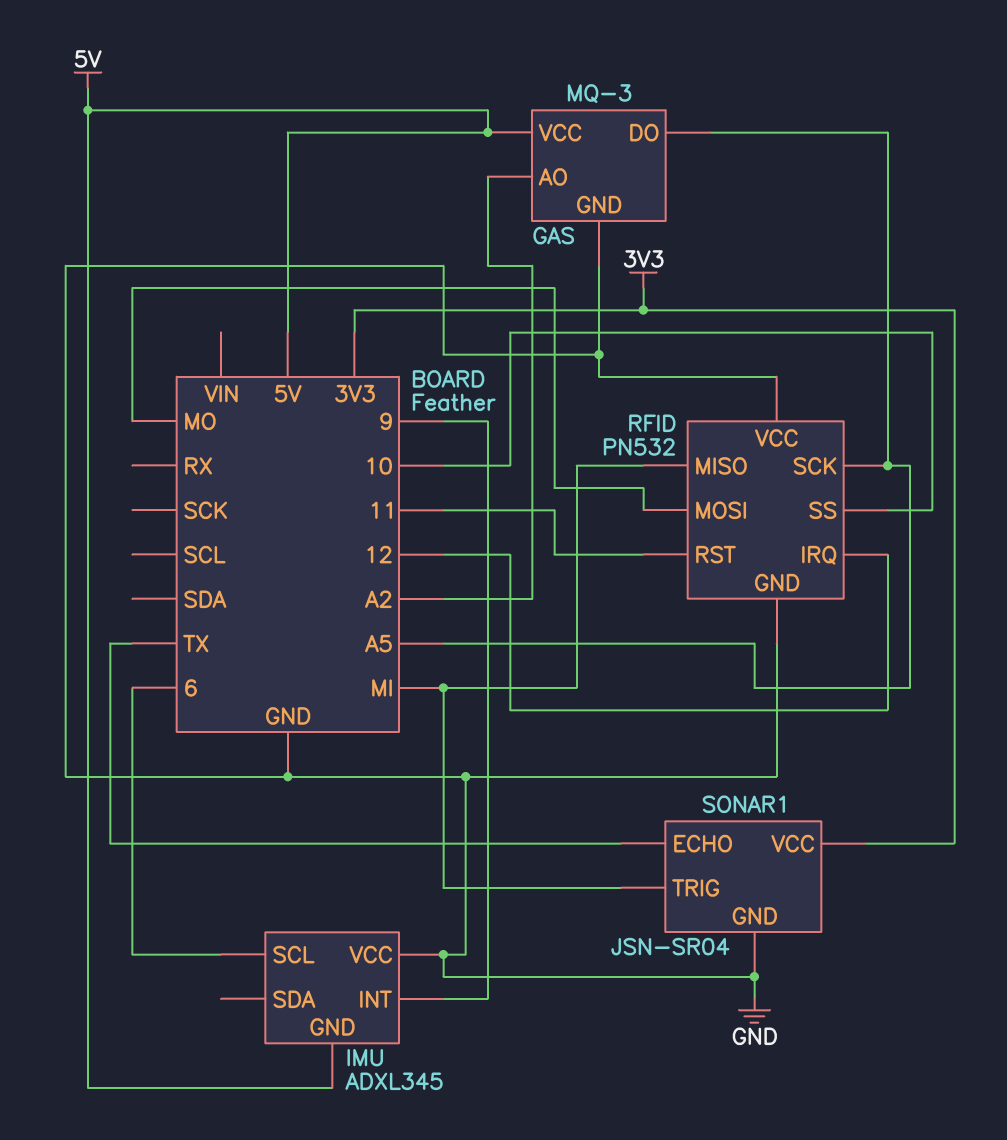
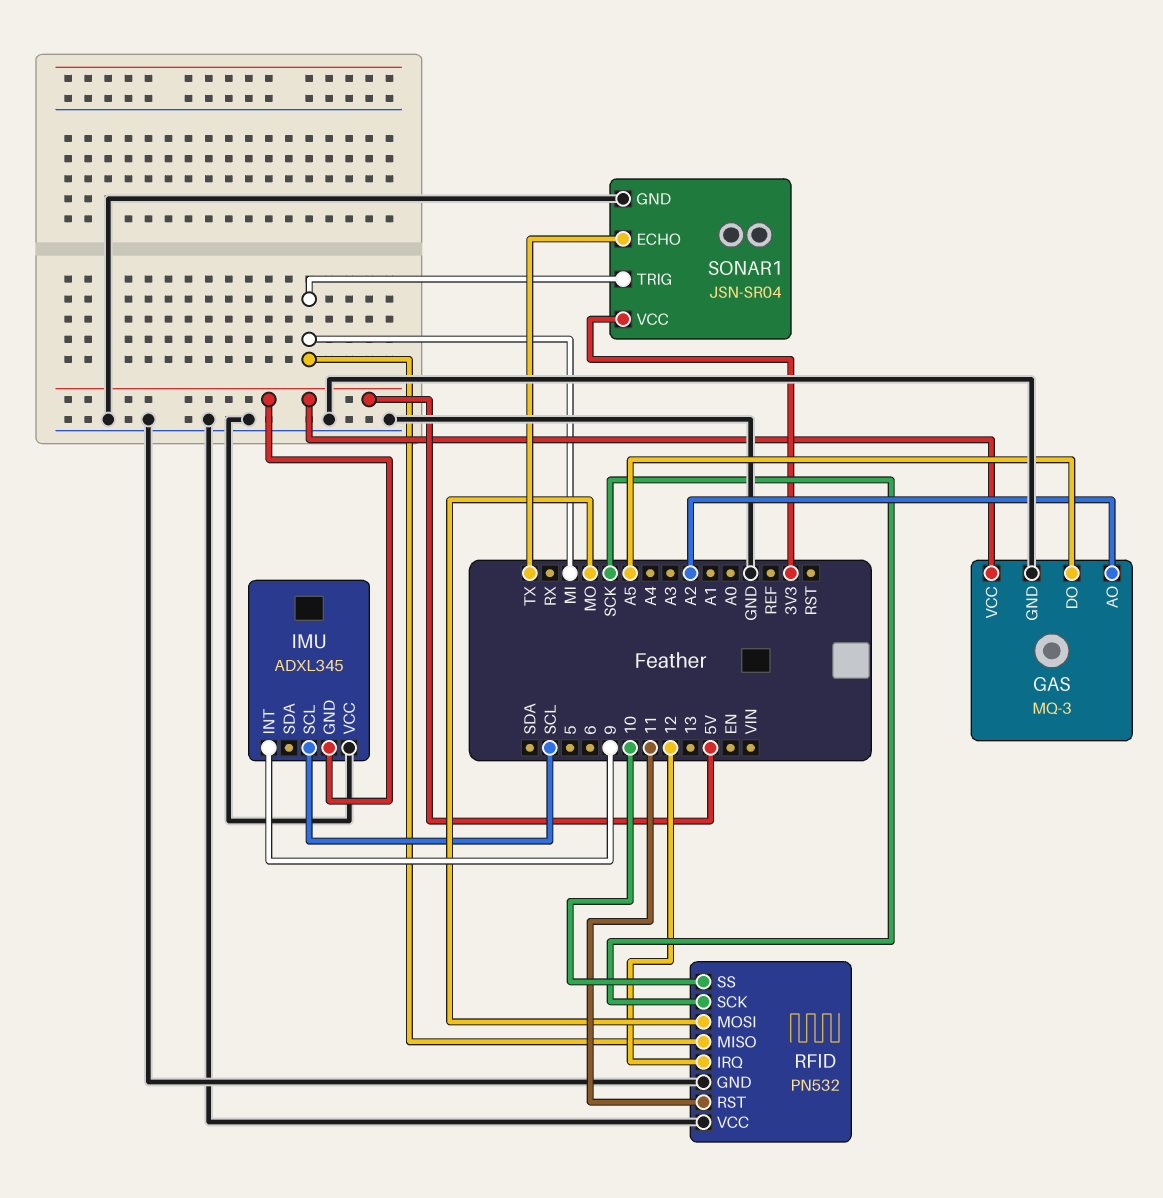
IMU pin SCL: 6 -> SCL
RFID pin SCK: A5 -> SCK

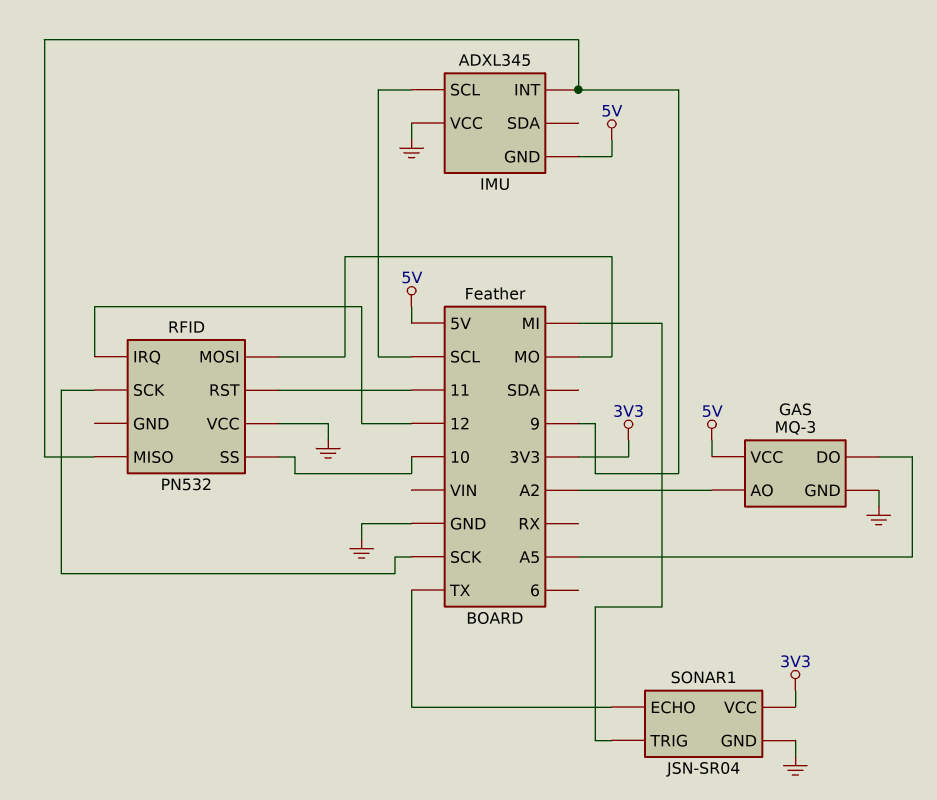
RFID pin GND: GND -> none
RFID pin MISO: MI -> 9

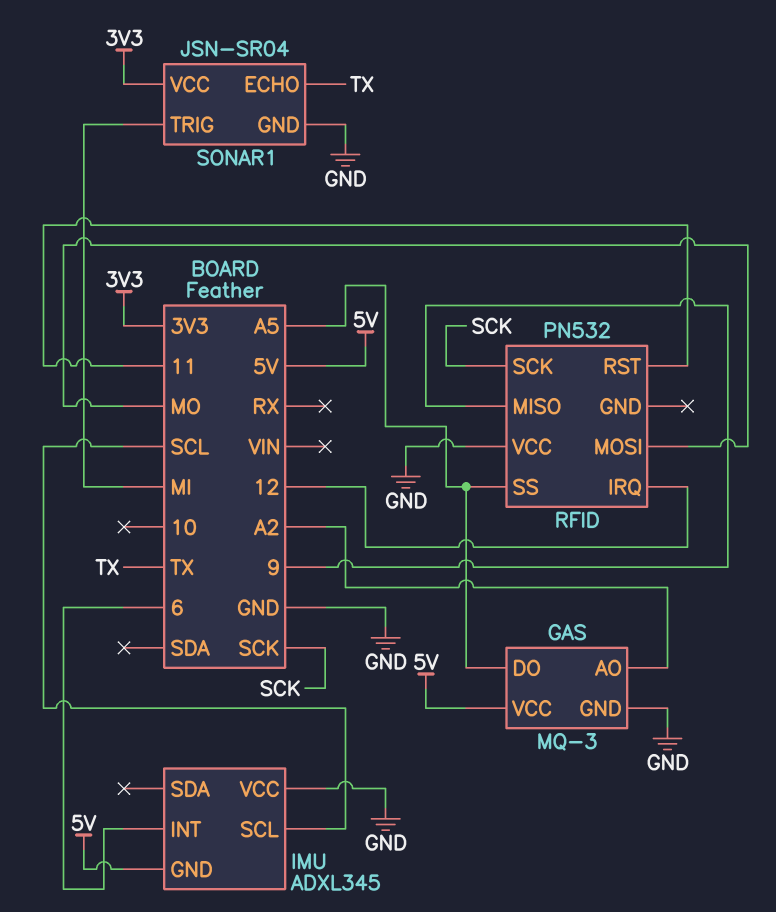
IMU pin INT: 9 -> 6
RFID pin SS: 10 -> A5

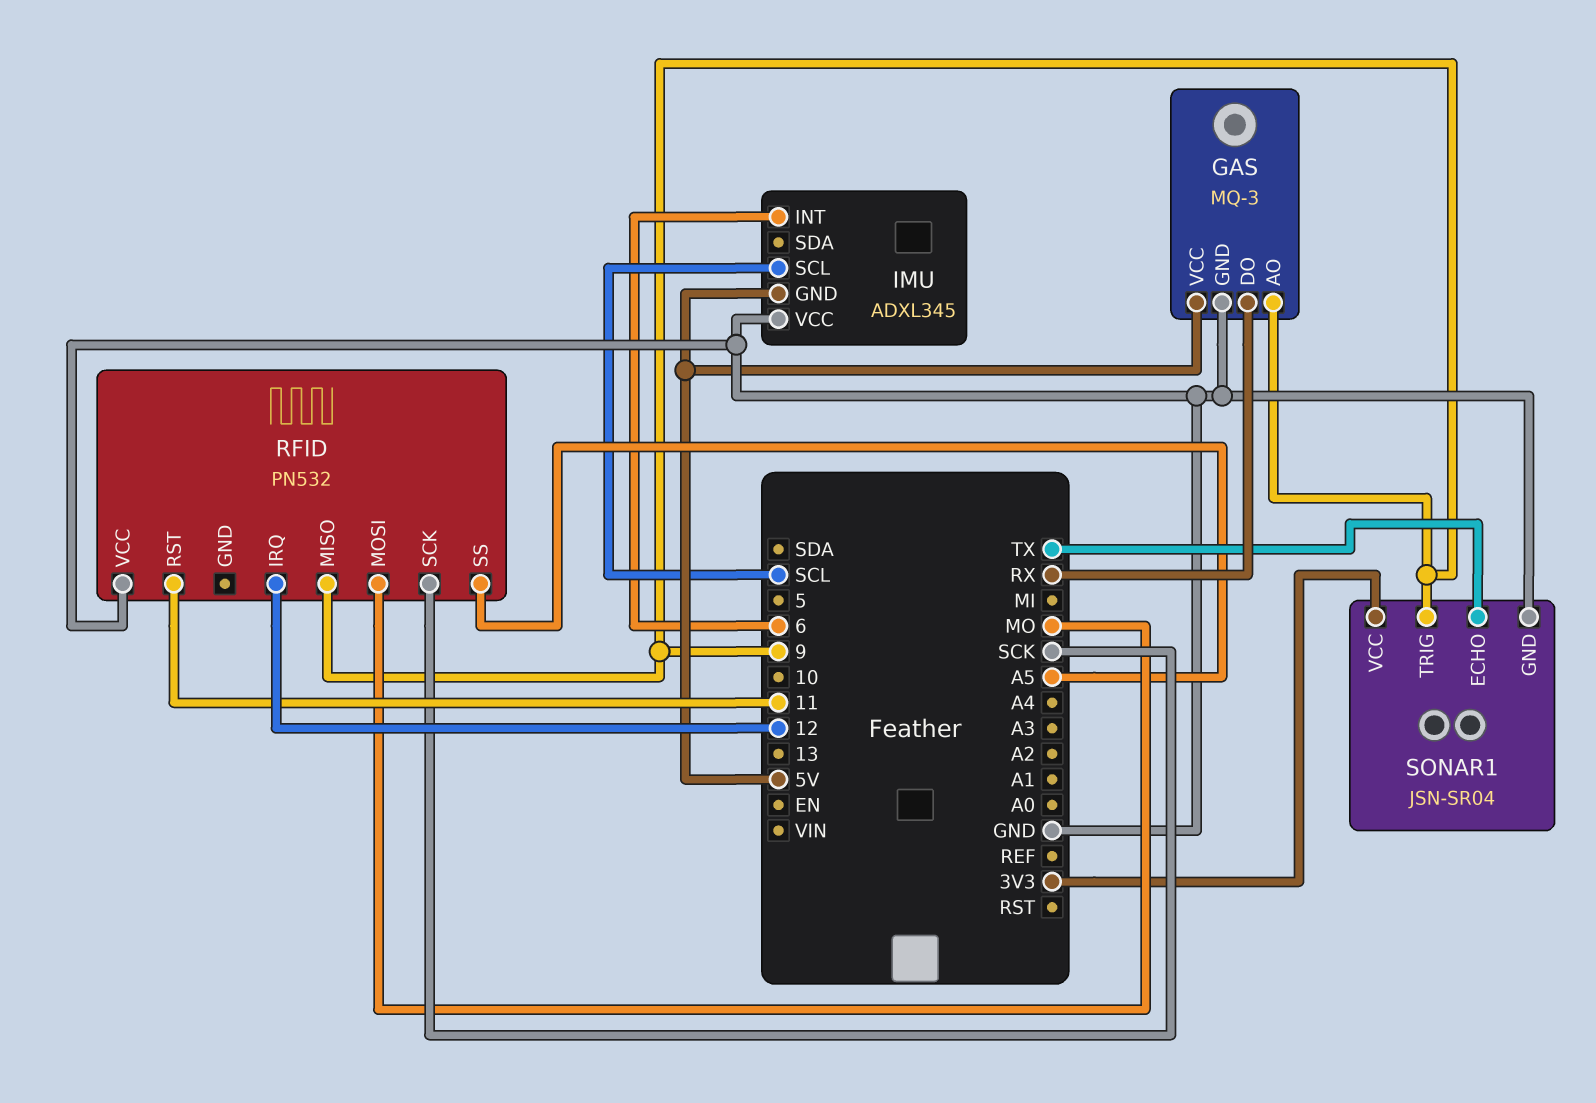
GAS pin AO: A2 -> 9
GAS pin DO: A5 -> RX
SONAR1 pin TRIG: MI -> 9

